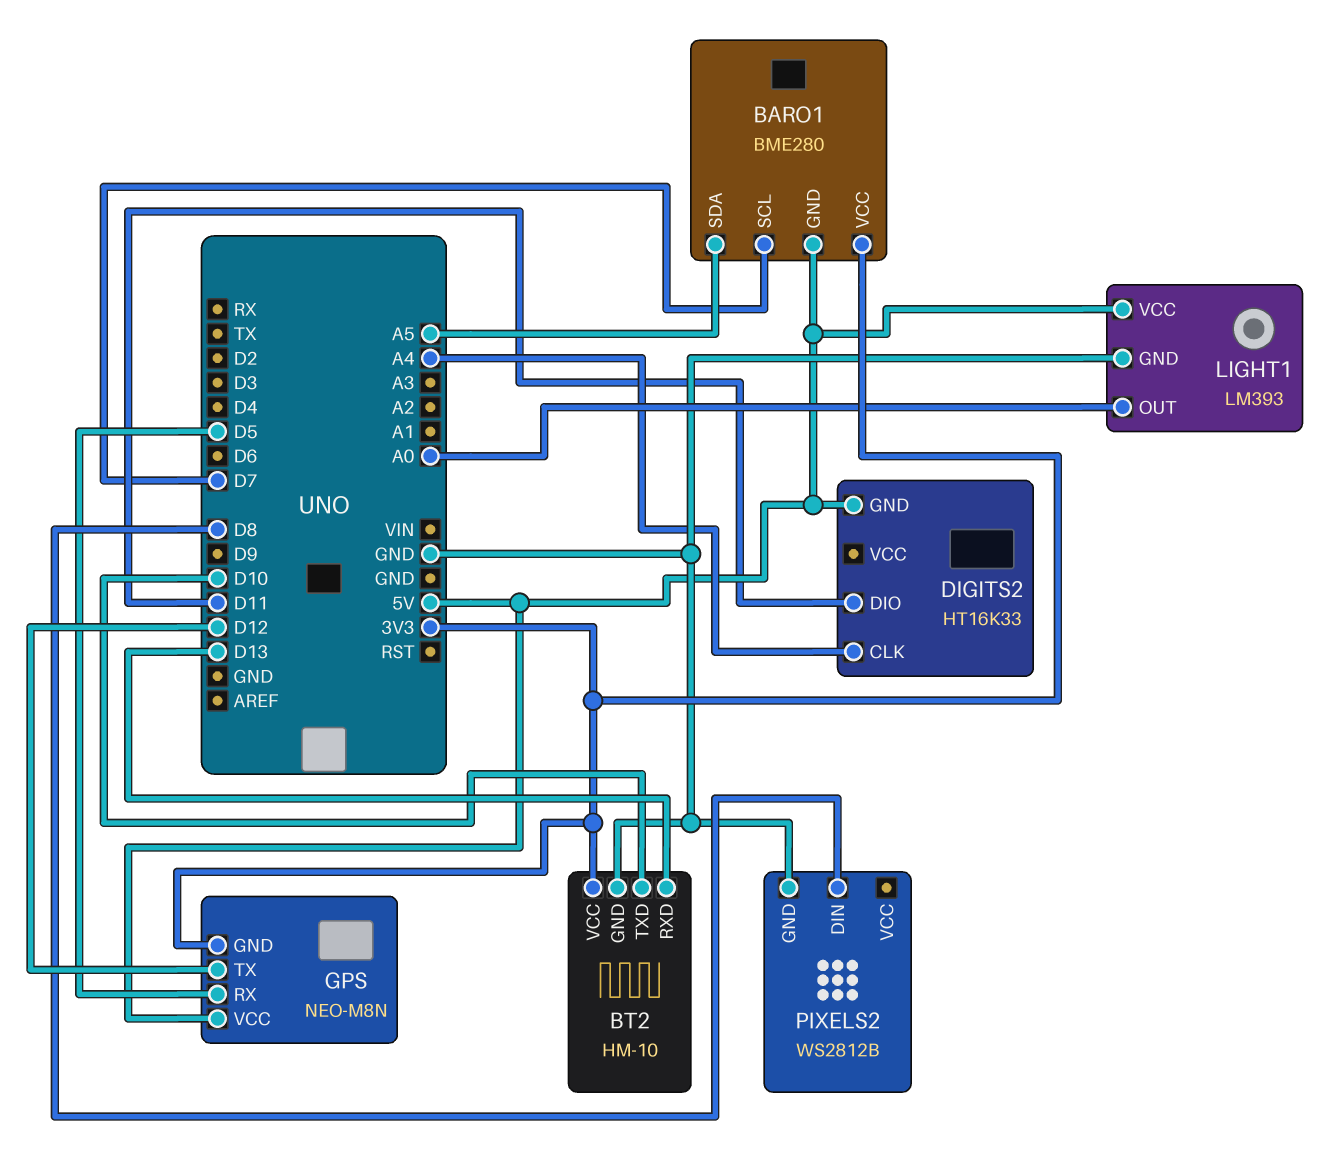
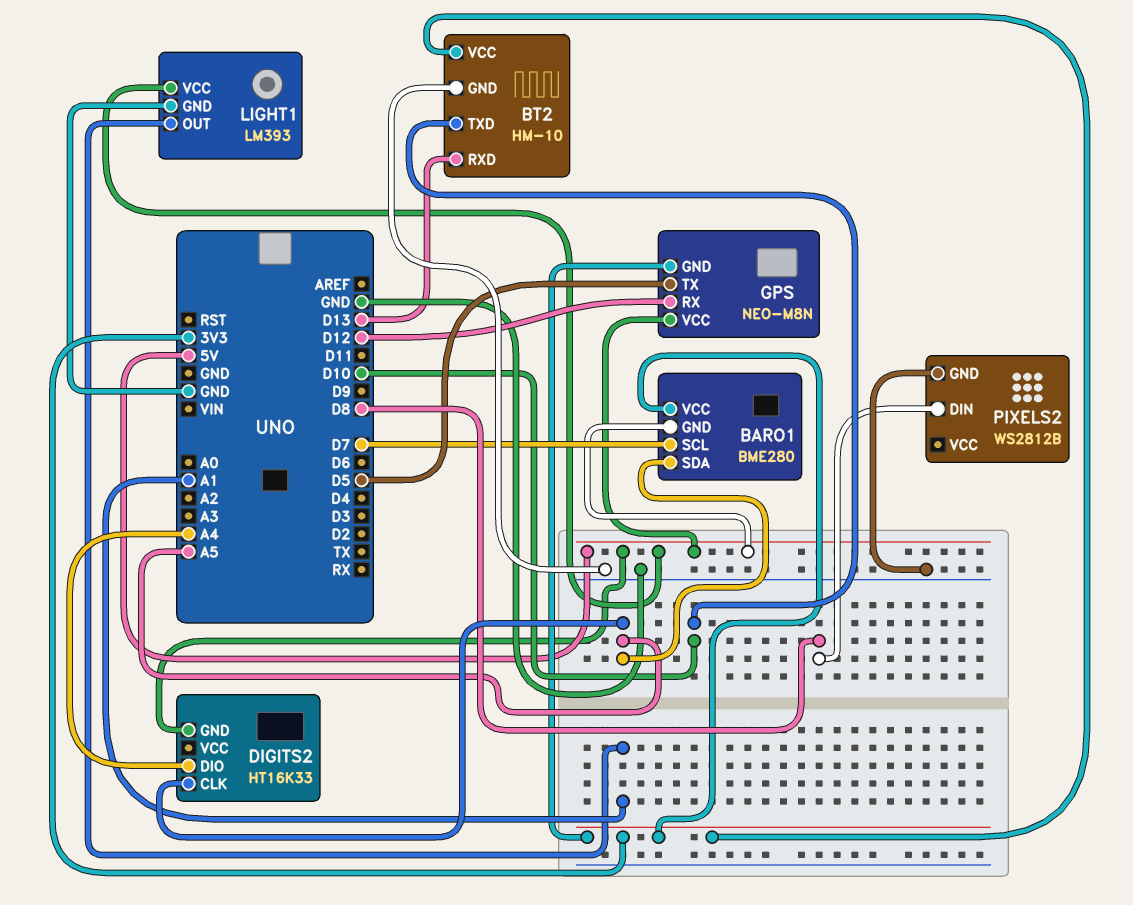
DIGITS2 pin CLK: A4 -> A5
DIGITS2 pin DIO: D11 -> A4
GPS pin RX: D5 -> D12
GPS pin TX: D12 -> D5
LIGHT1 pin OUT: A0 -> A1

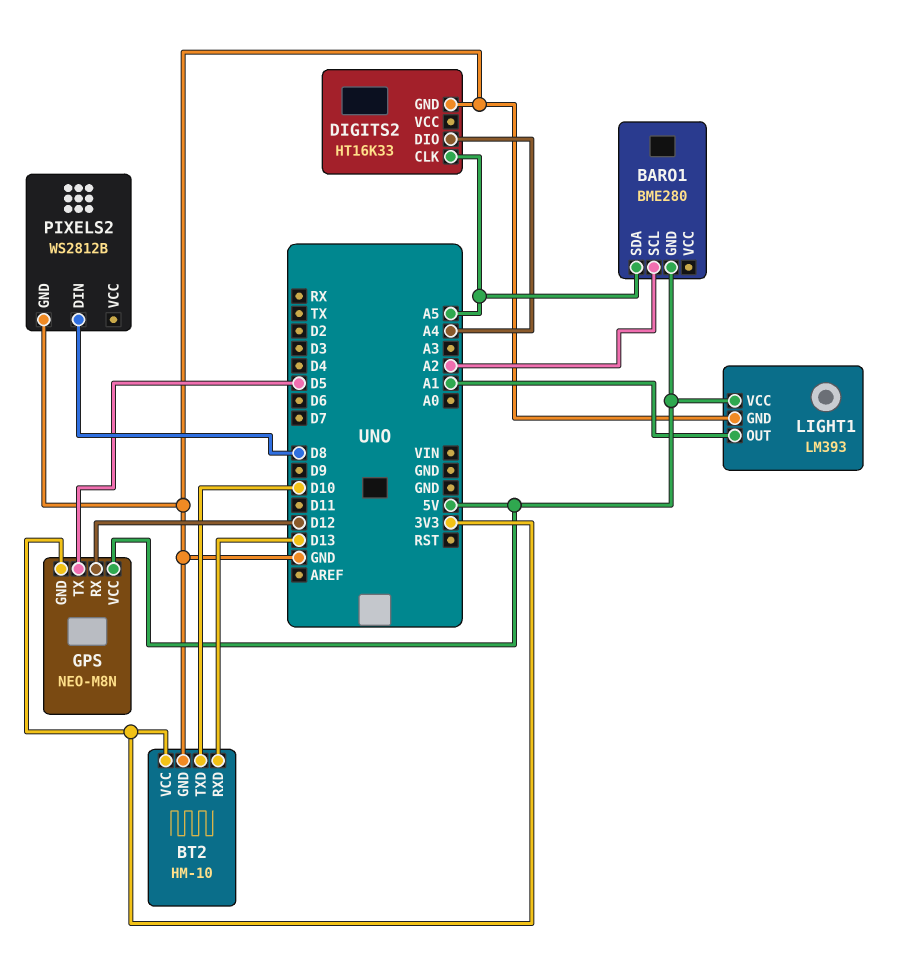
BARO1 pin SCL: D7 -> A2
BARO1 pin VCC: 3V3 -> none
DIGITS2 pin GND: 5V -> GND

